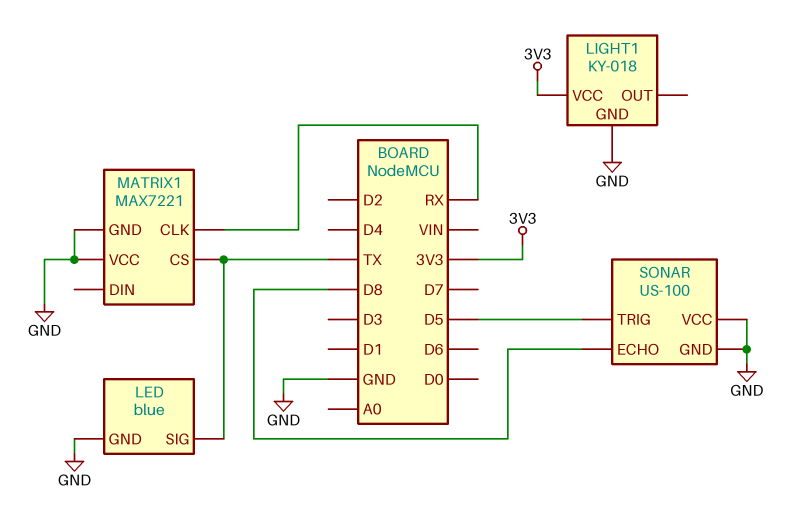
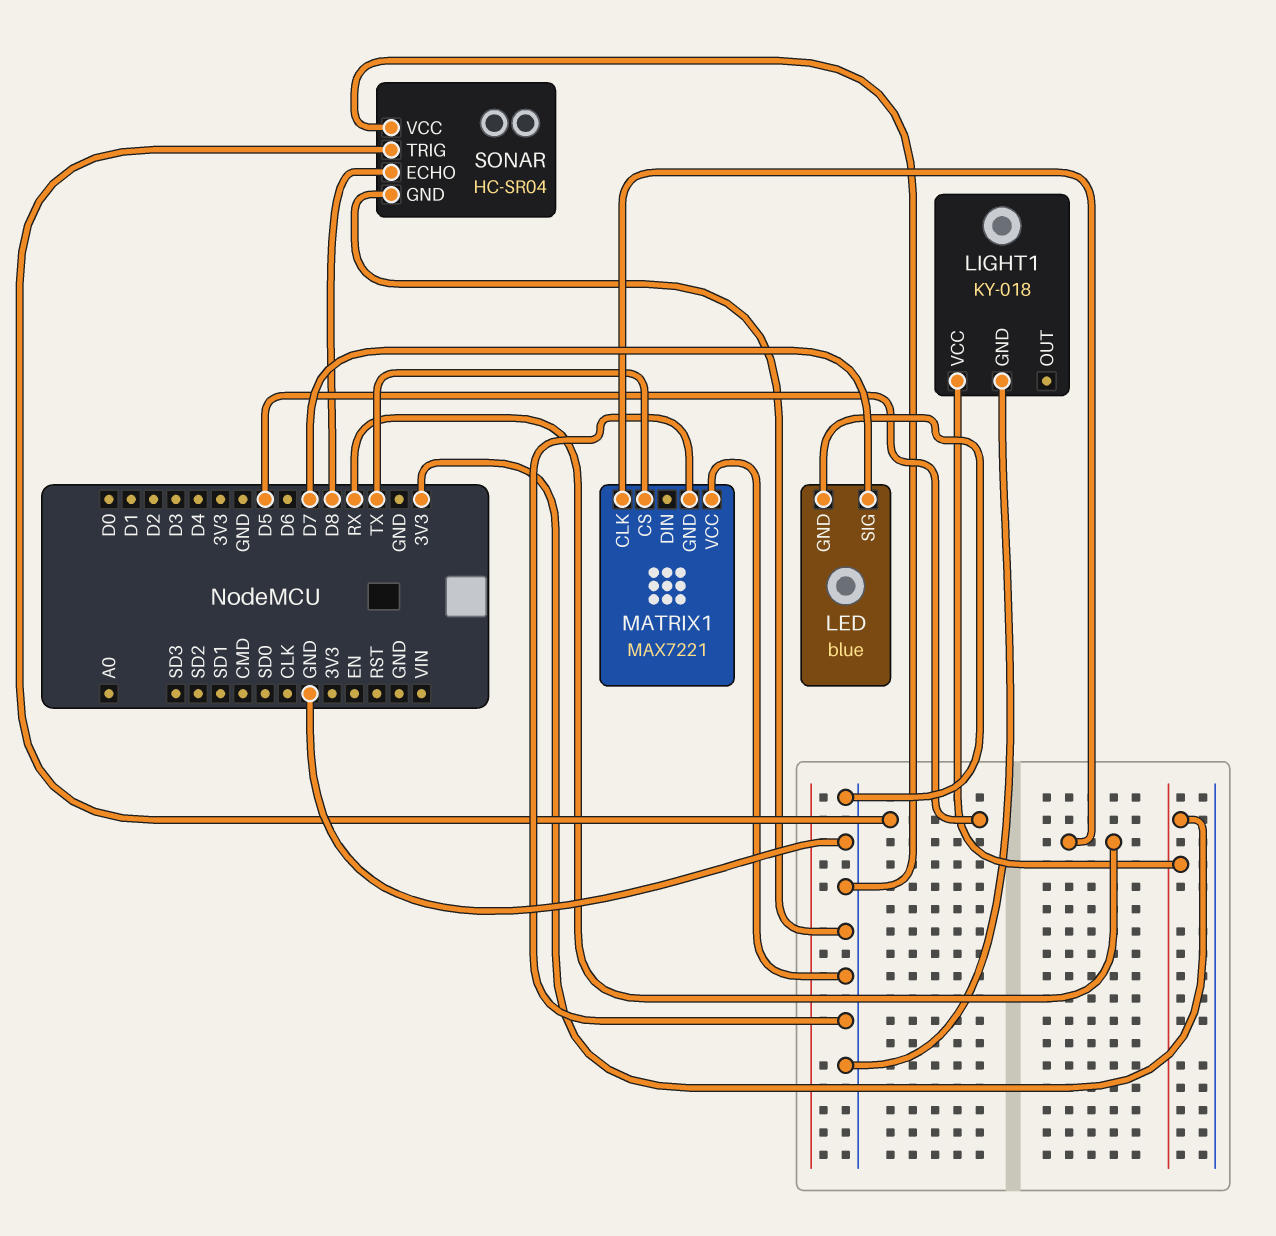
LED pin SIG: TX -> D7
SONAR: US-100 -> HC-SR04

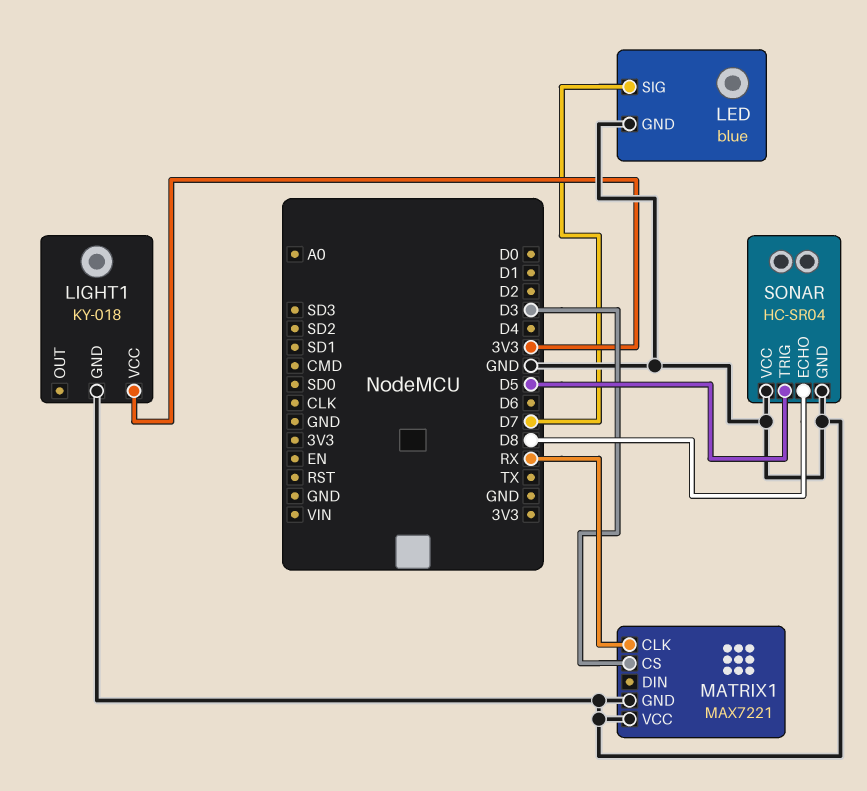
MATRIX1 pin CS: TX -> D3

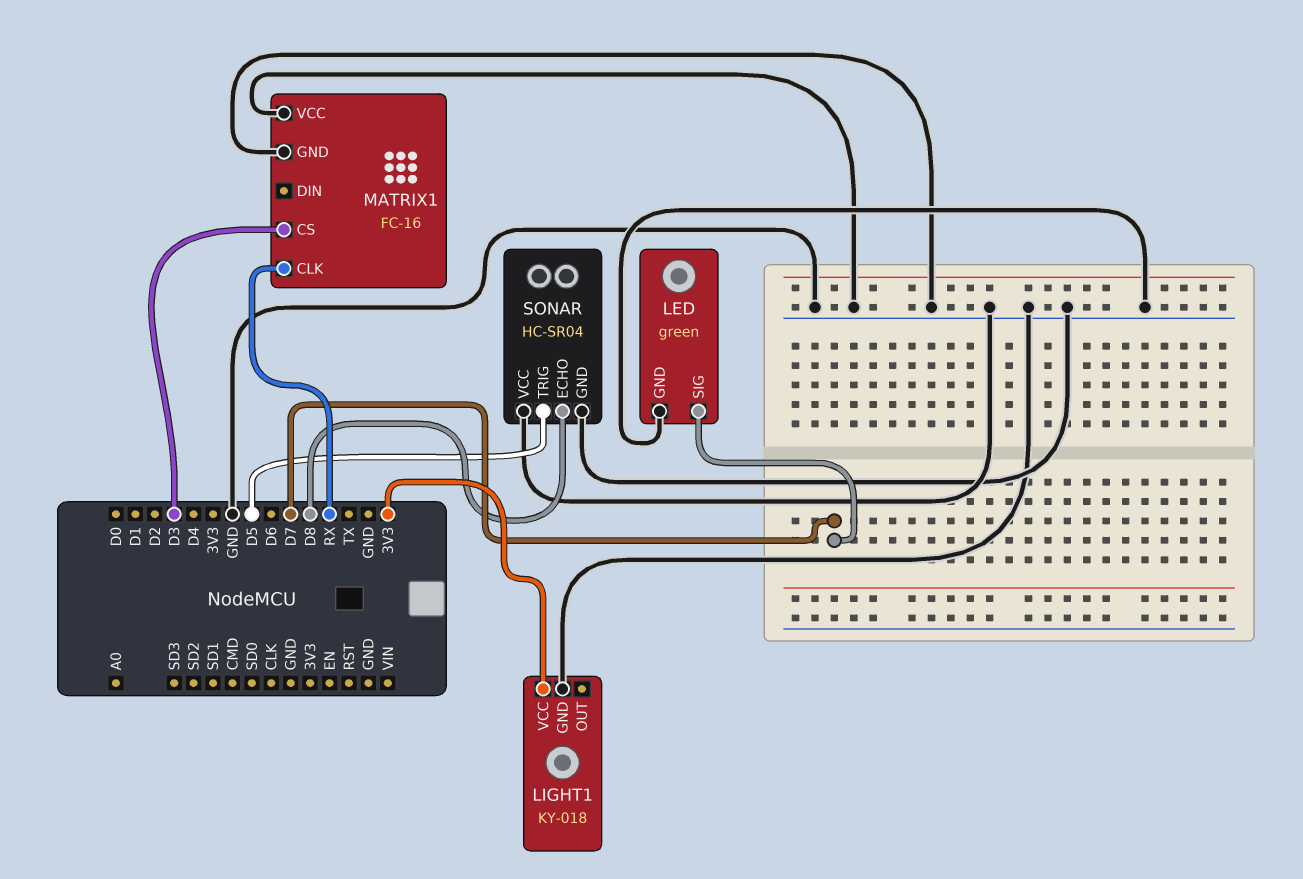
LED: blue -> green
MATRIX1: MAX7221 -> FC-16

